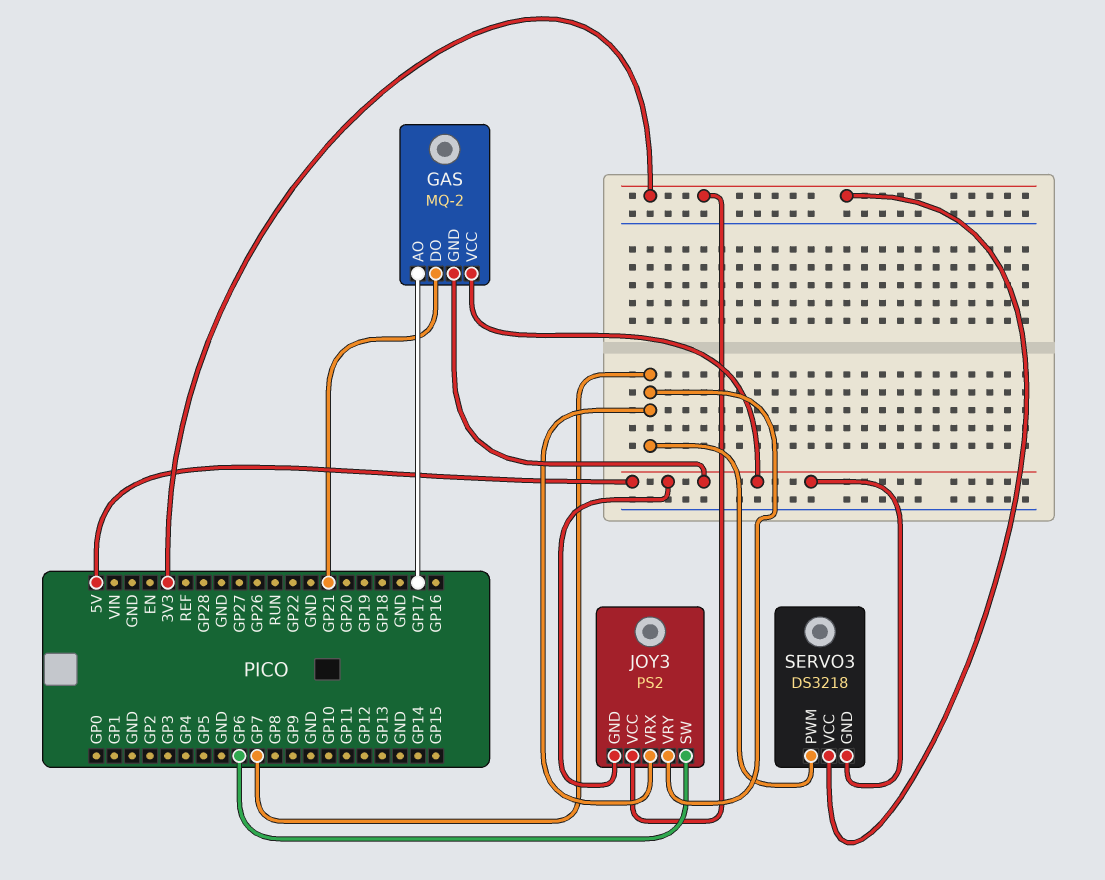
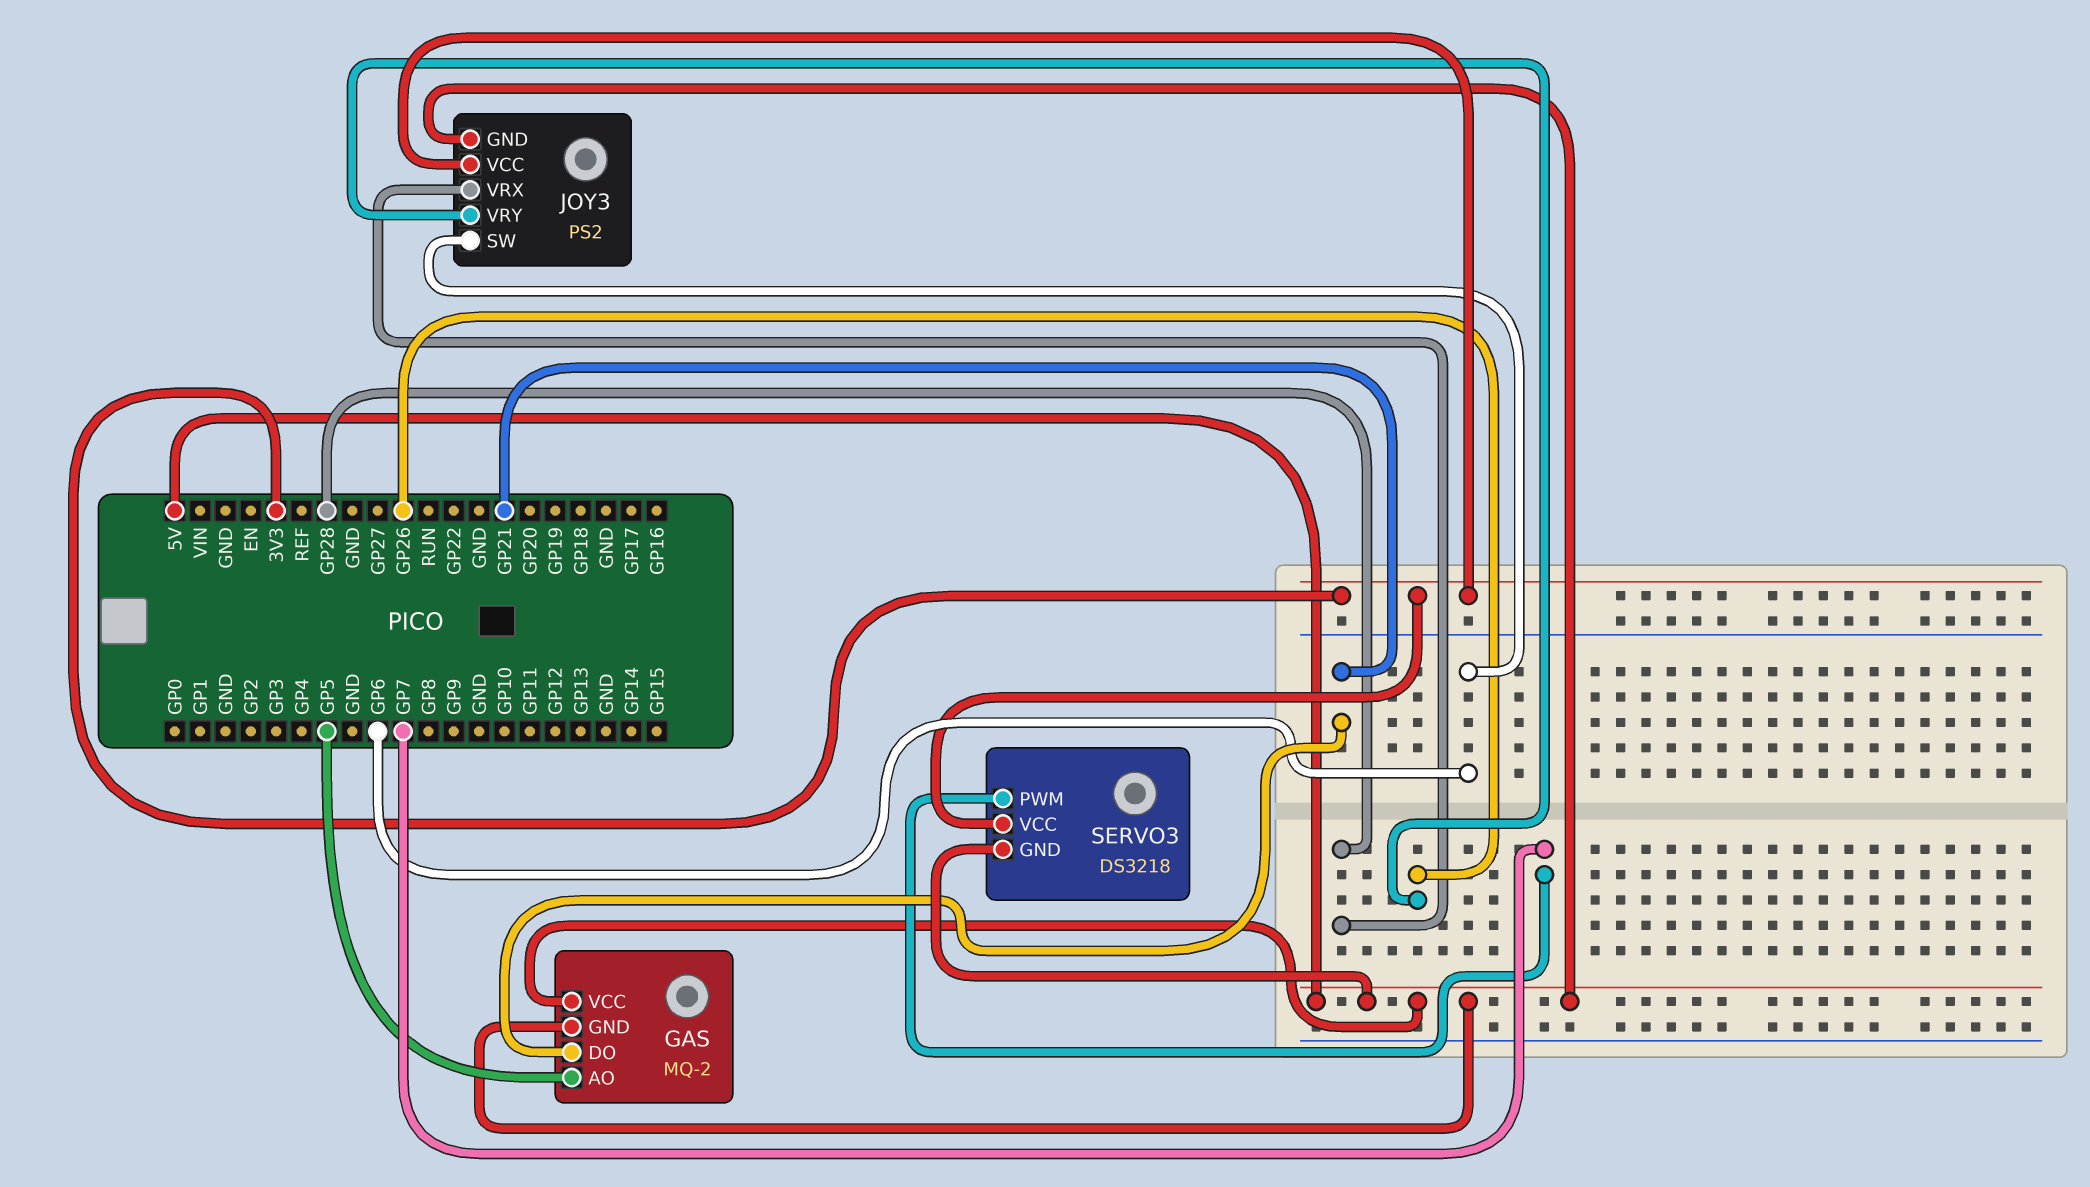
GAS pin AO: GP17 -> GP5
JOY3 pin VRX: GP7 -> GP28
JOY3 pin VRY: GP7 -> GP26

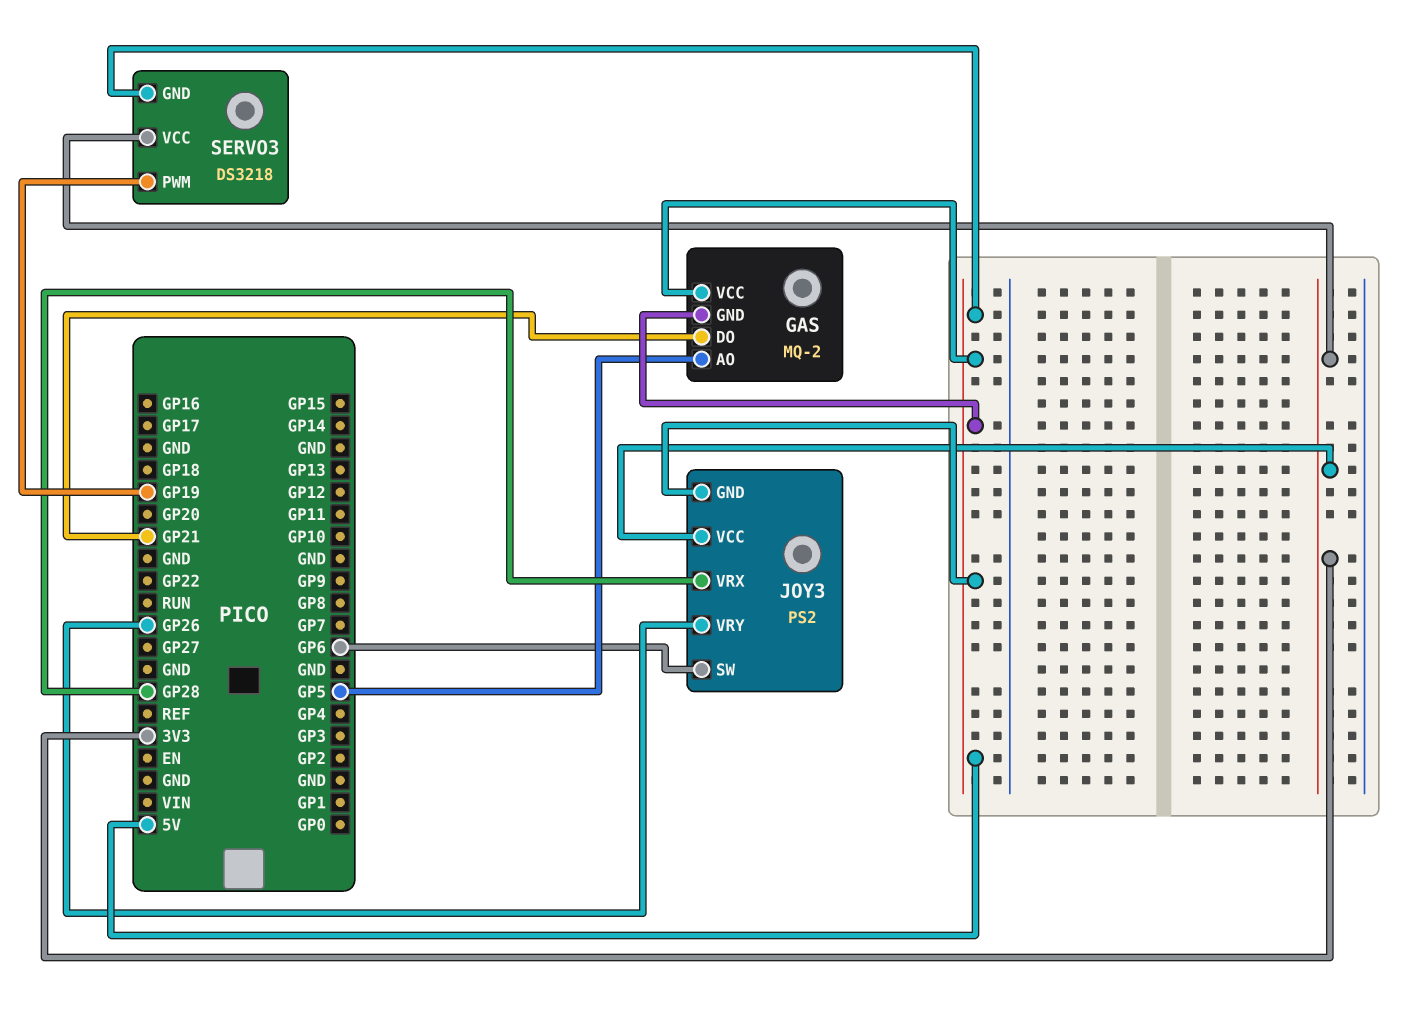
SERVO3 pin PWM: GP7 -> GP19

